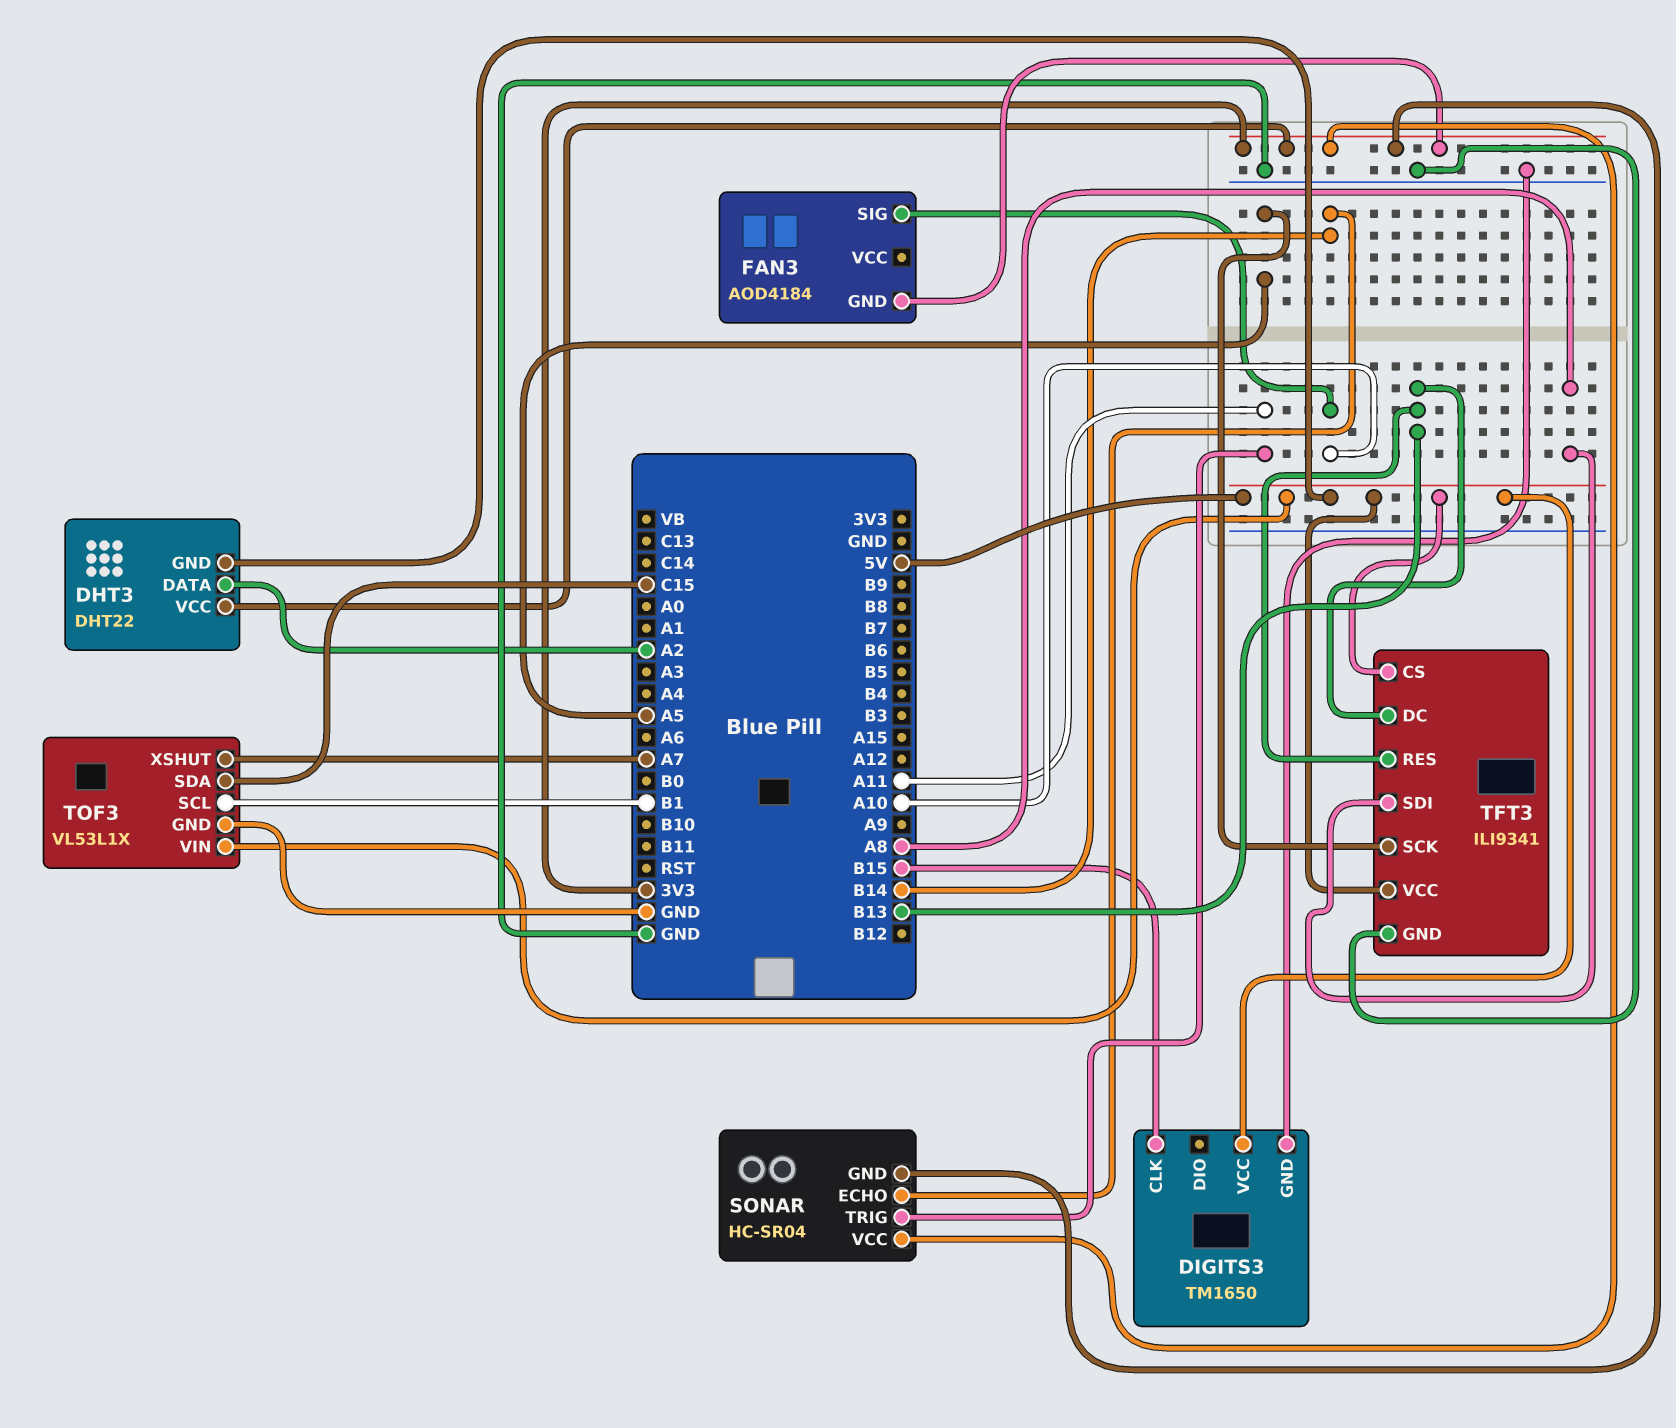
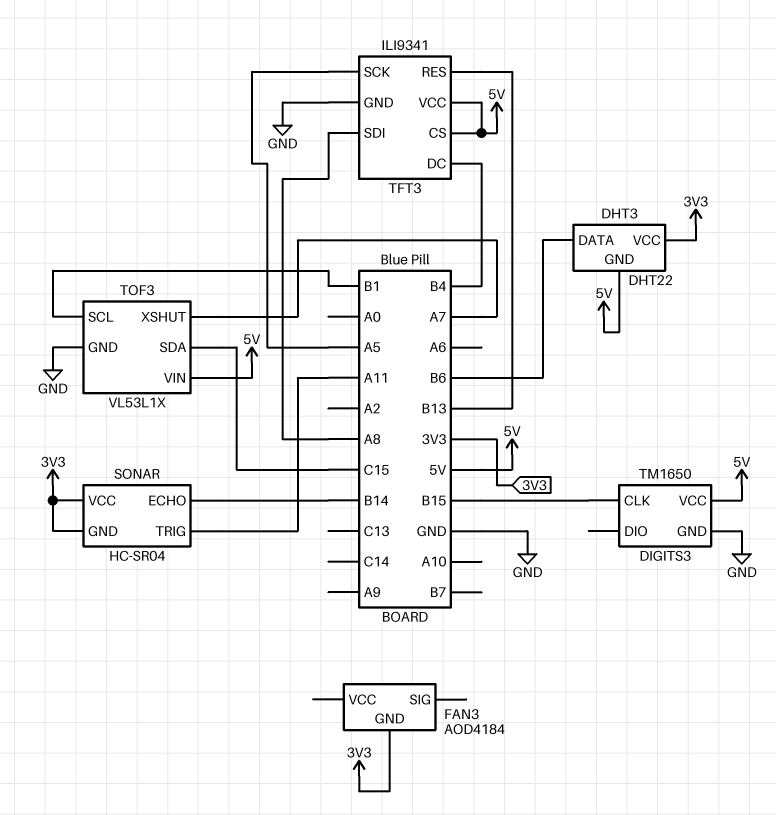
DHT3 pin DATA: A2 -> B6
FAN3 pin SIG: A10 -> none
TFT3 pin DC: B13 -> B4

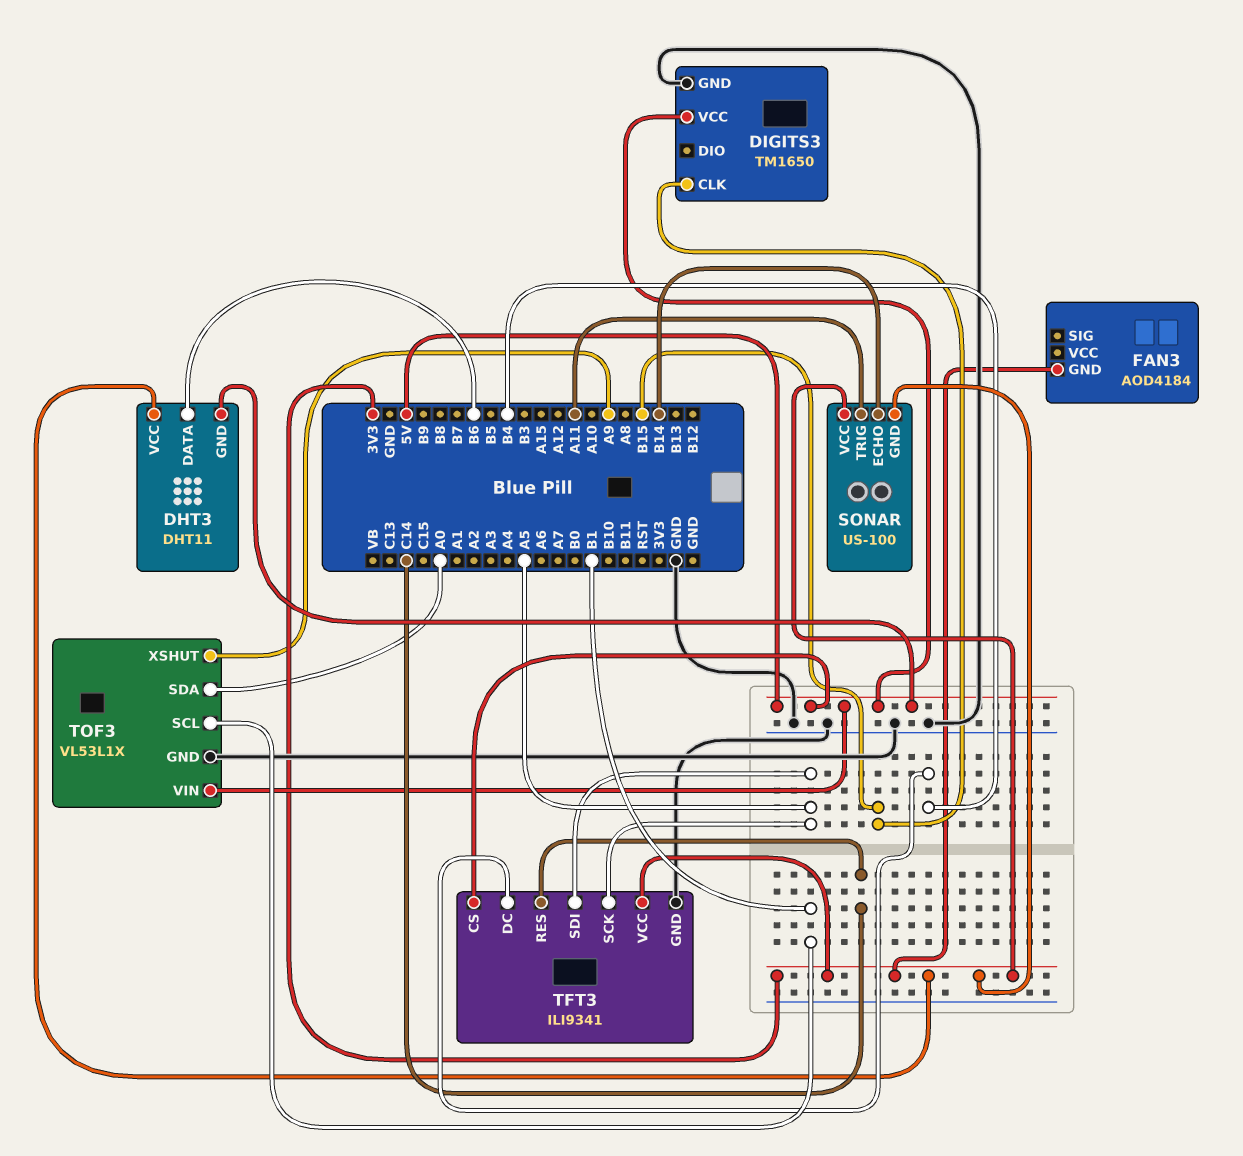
DHT3: DHT22 -> DHT11
SONAR: HC-SR04 -> US-100
TFT3 pin RES: B13 -> C14
TFT3 pin SDI: A8 -> A5
TFT3 pin VCC: 5V -> 3V3
TOF3 pin SDA: C15 -> A0
TOF3 pin XSHUT: A7 -> A9

